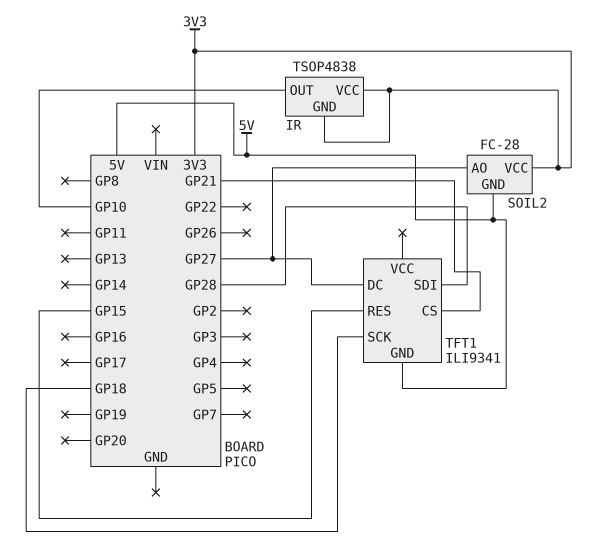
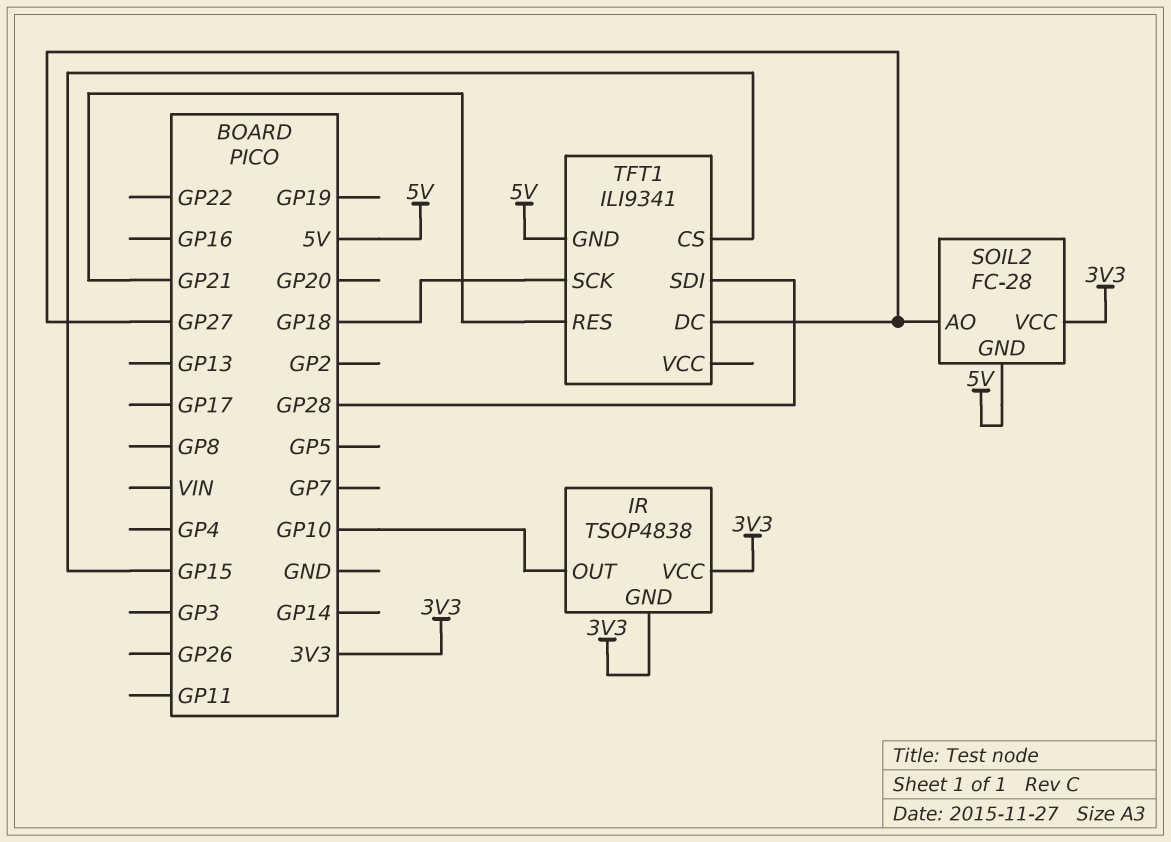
TFT1 pin CS: GP21 -> GP15
TFT1 pin RES: GP15 -> GP21

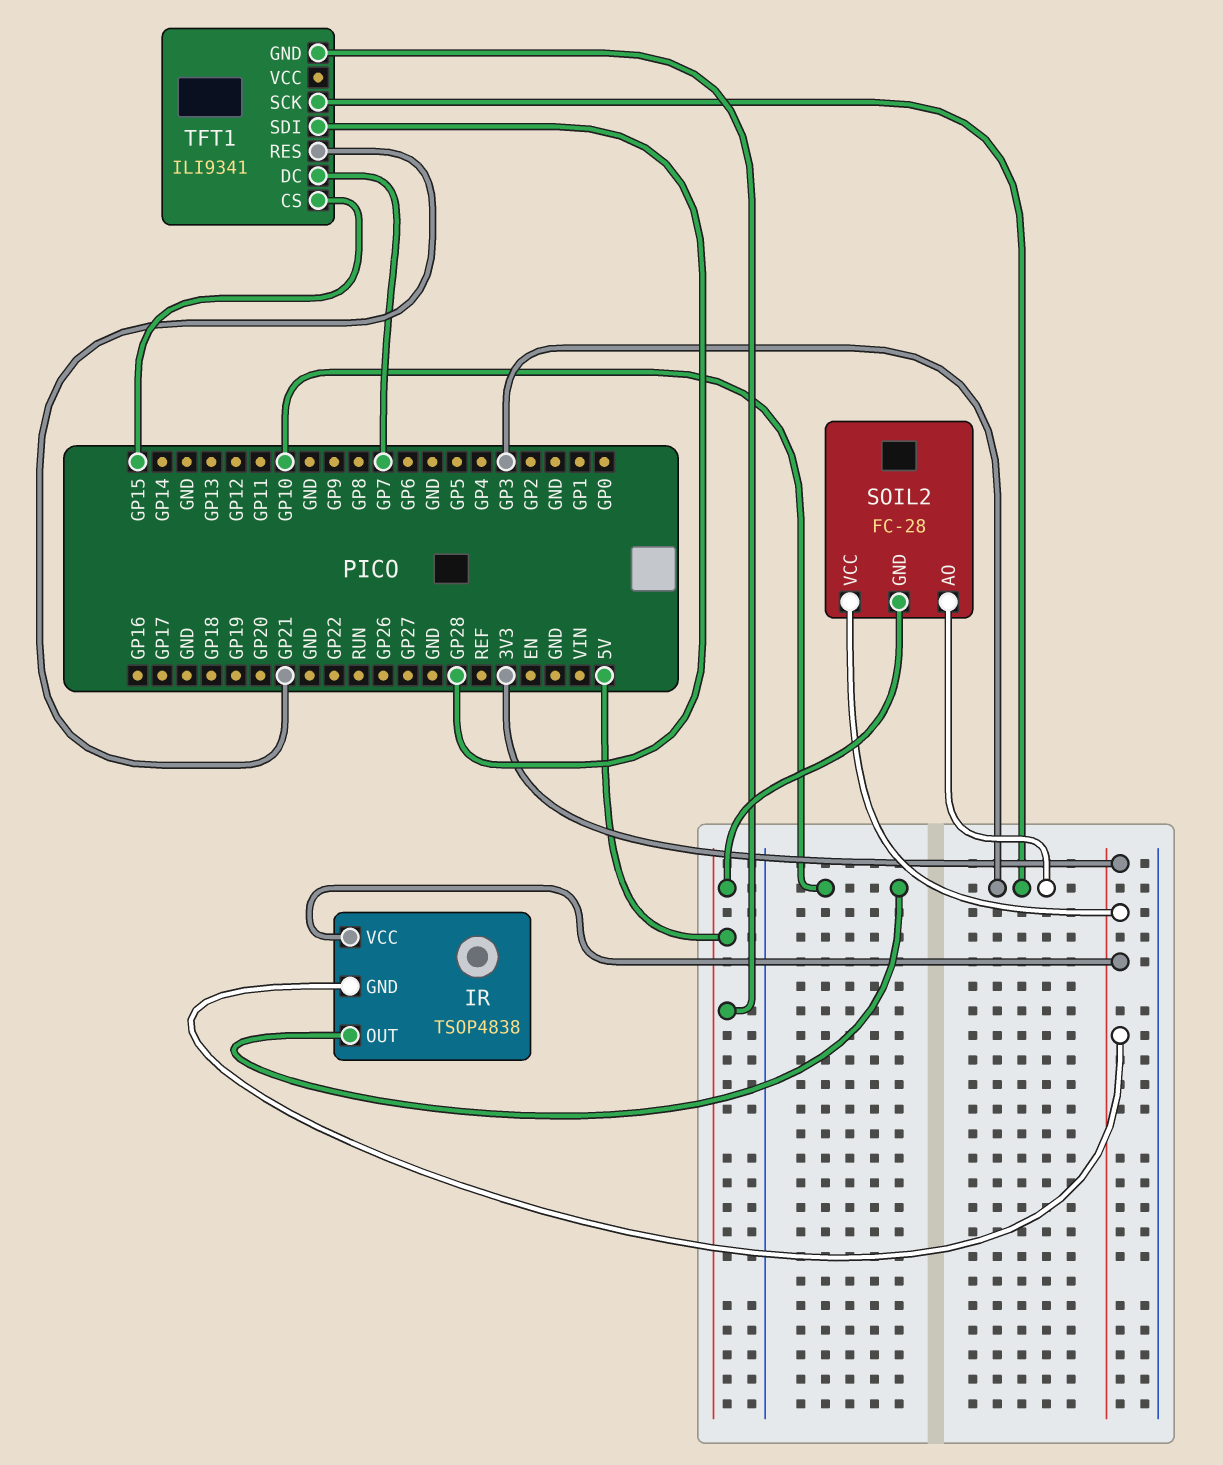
SOIL2 pin AO: GP27 -> GP3
TFT1 pin DC: GP27 -> GP7
TFT1 pin SCK: GP18 -> GP3

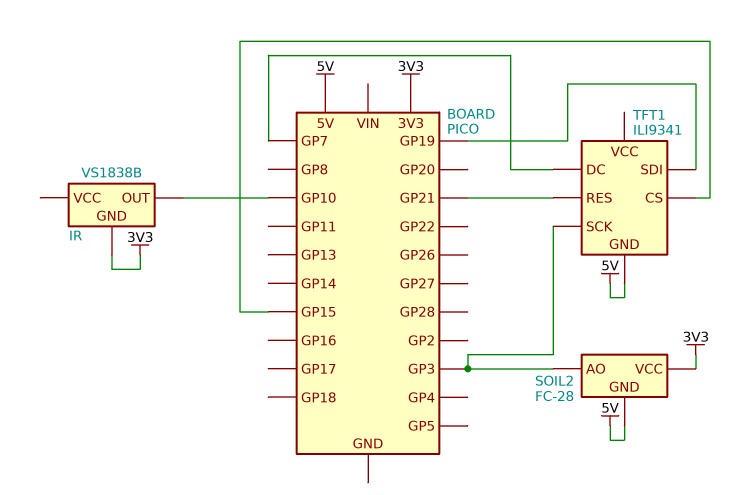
IR: TSOP4838 -> VS1838B
IR pin VCC: 3V3 -> none
TFT1 pin SDI: GP28 -> GP19

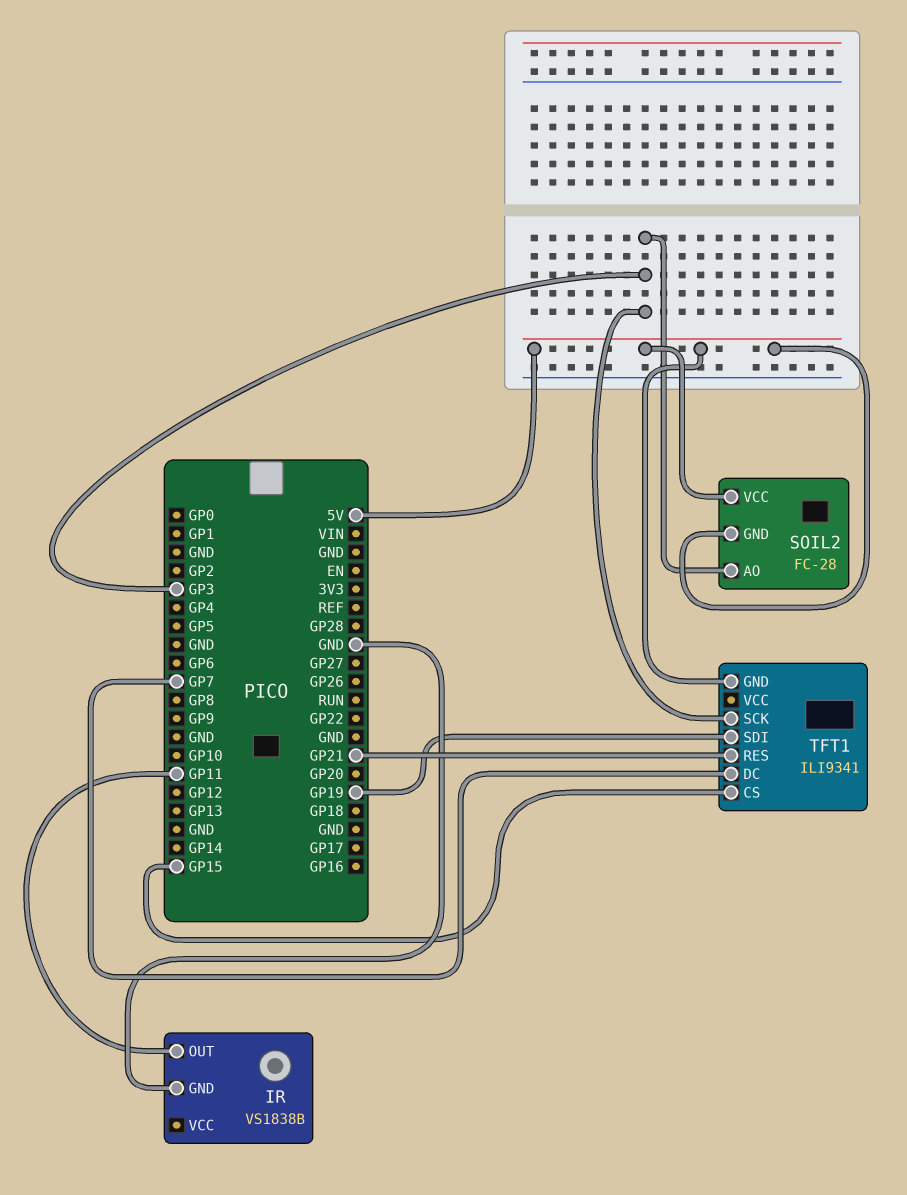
IR pin GND: 3V3 -> GND
IR pin OUT: GP10 -> GP11
SOIL2 pin VCC: 3V3 -> 5V

